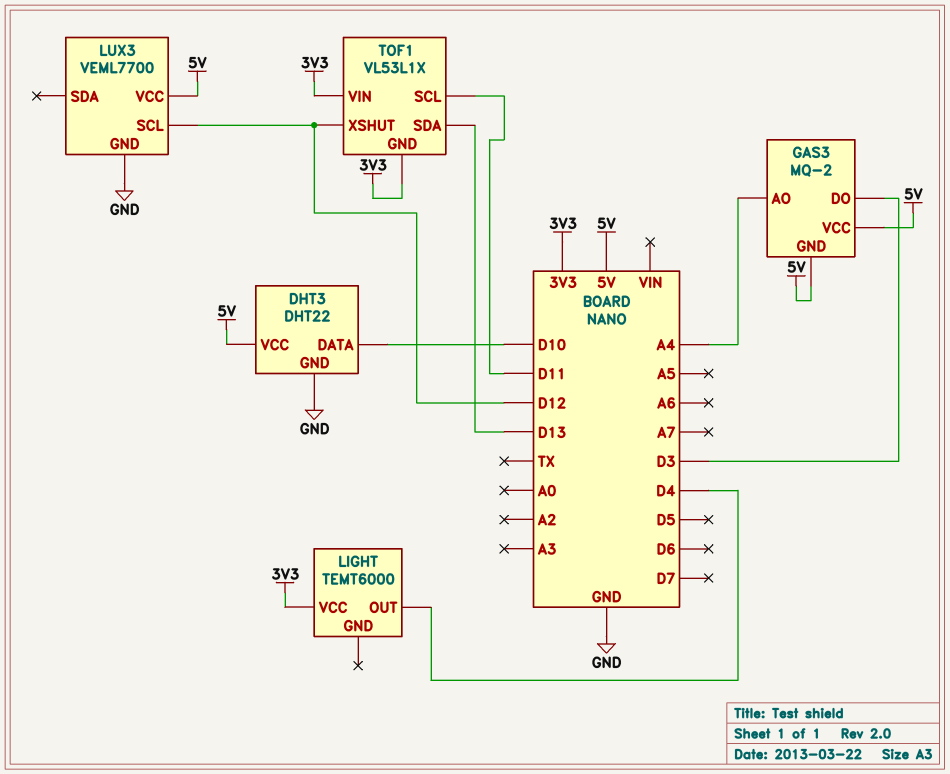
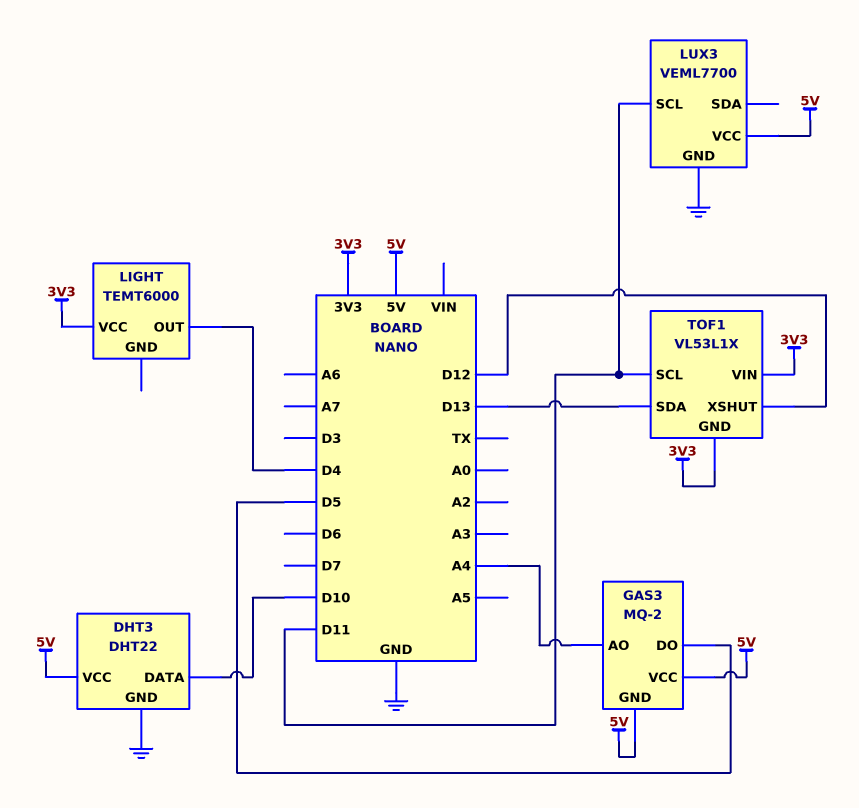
GAS3 pin DO: D3 -> D5
LUX3 pin SCL: D12 -> D11

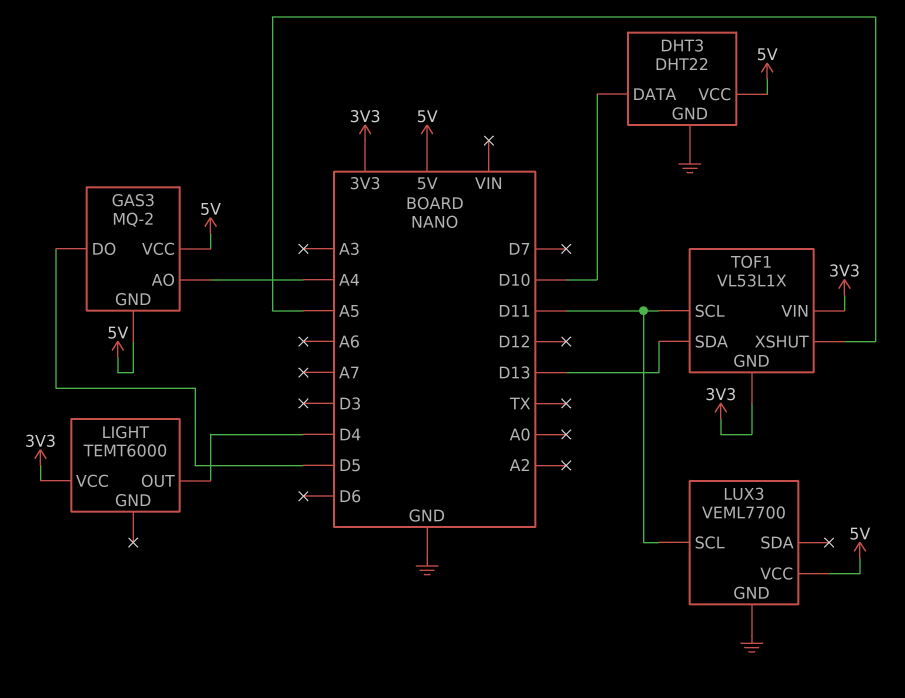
TOF1 pin XSHUT: D12 -> A5

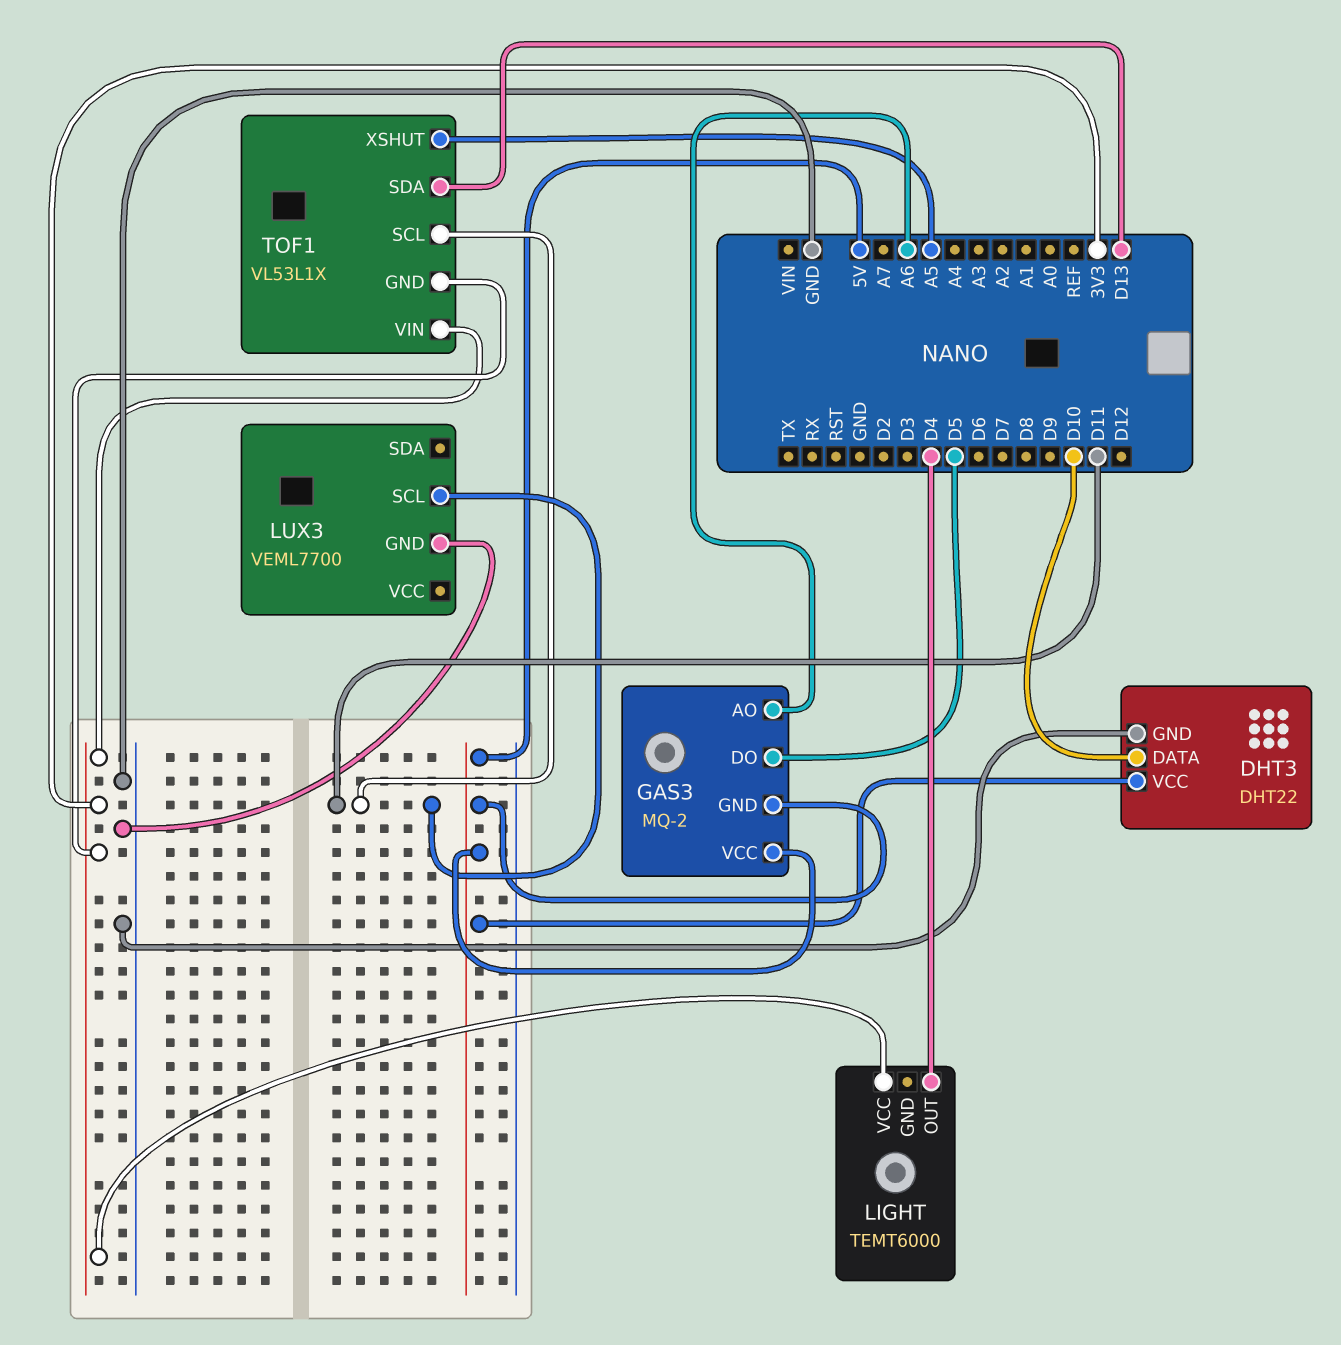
GAS3 pin AO: A4 -> A6
LUX3 pin VCC: 5V -> none

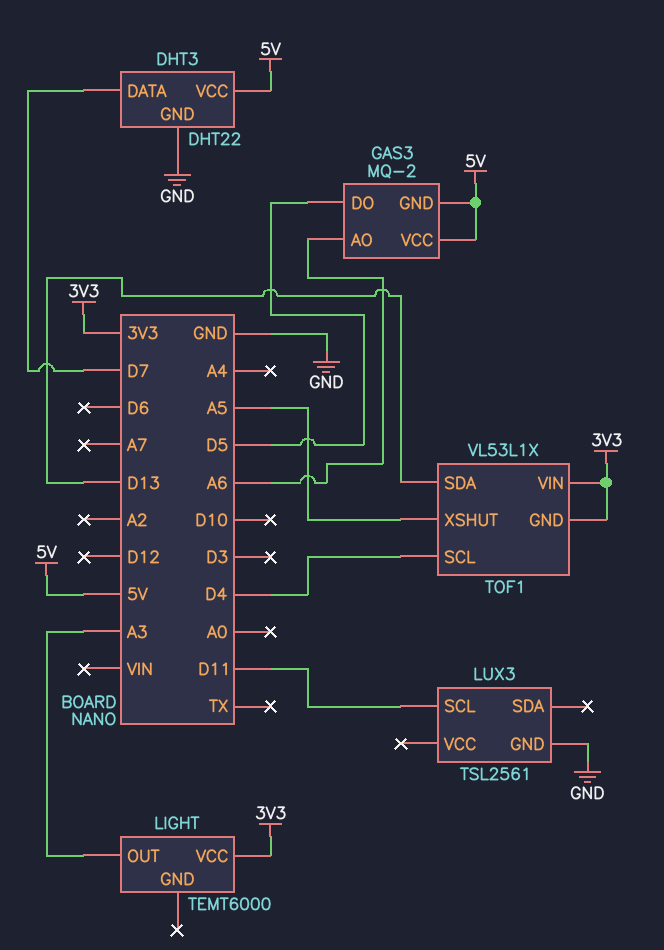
DHT3 pin DATA: D10 -> D7
LIGHT pin OUT: D4 -> A3
LUX3: VEML7700 -> TSL2561
TOF1 pin SCL: D11 -> D4

